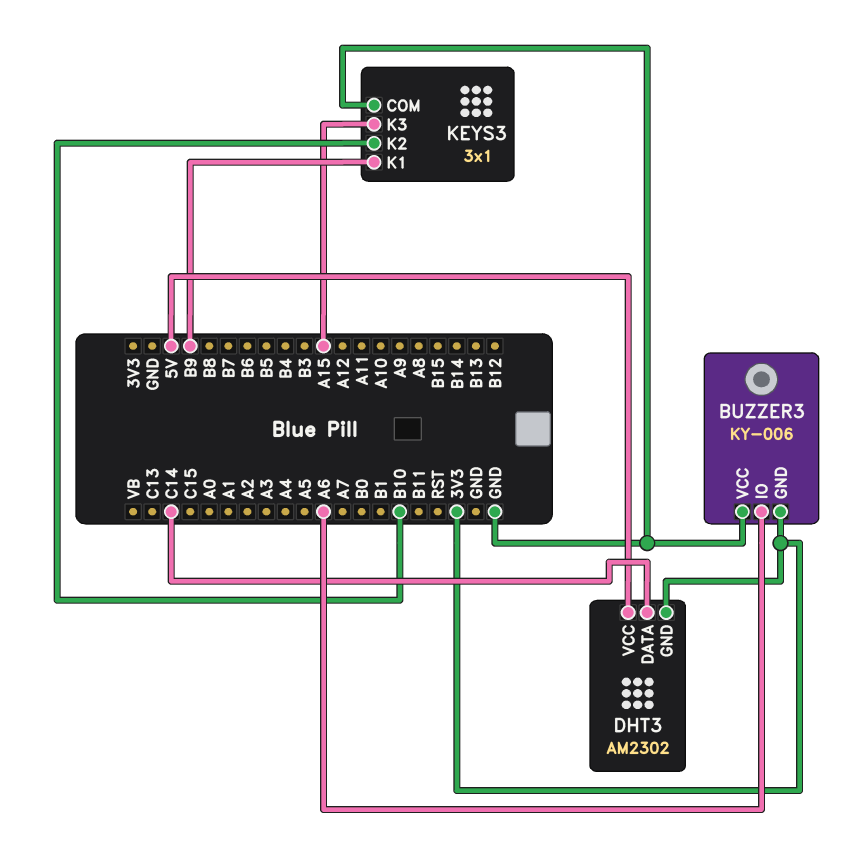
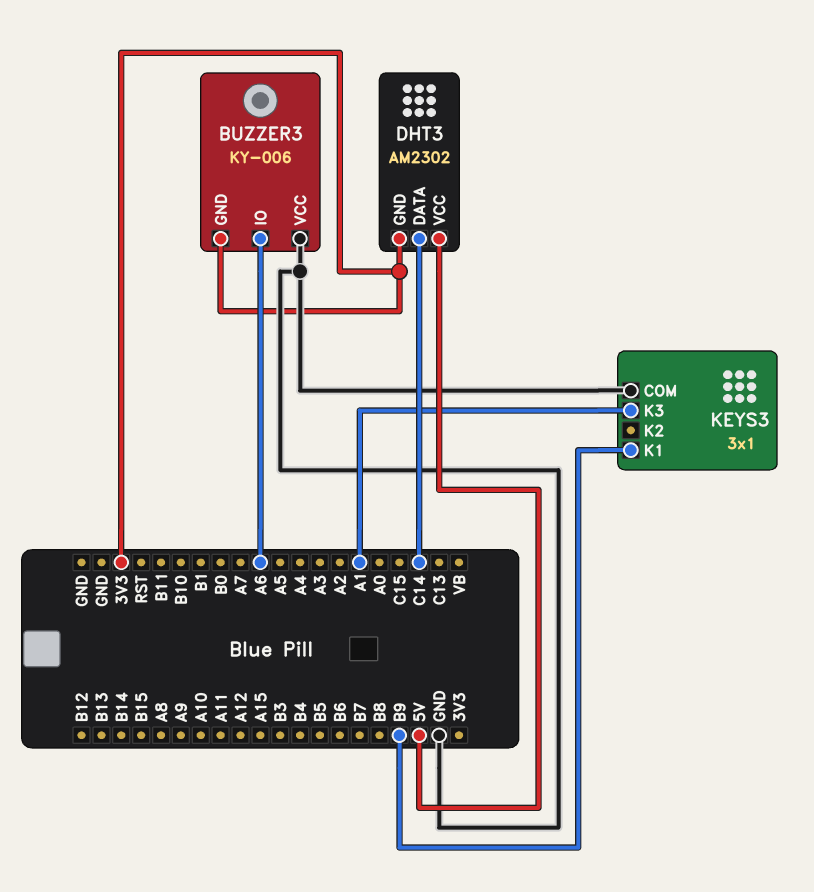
KEYS3 pin K2: B10 -> none
KEYS3 pin K3: A15 -> A1

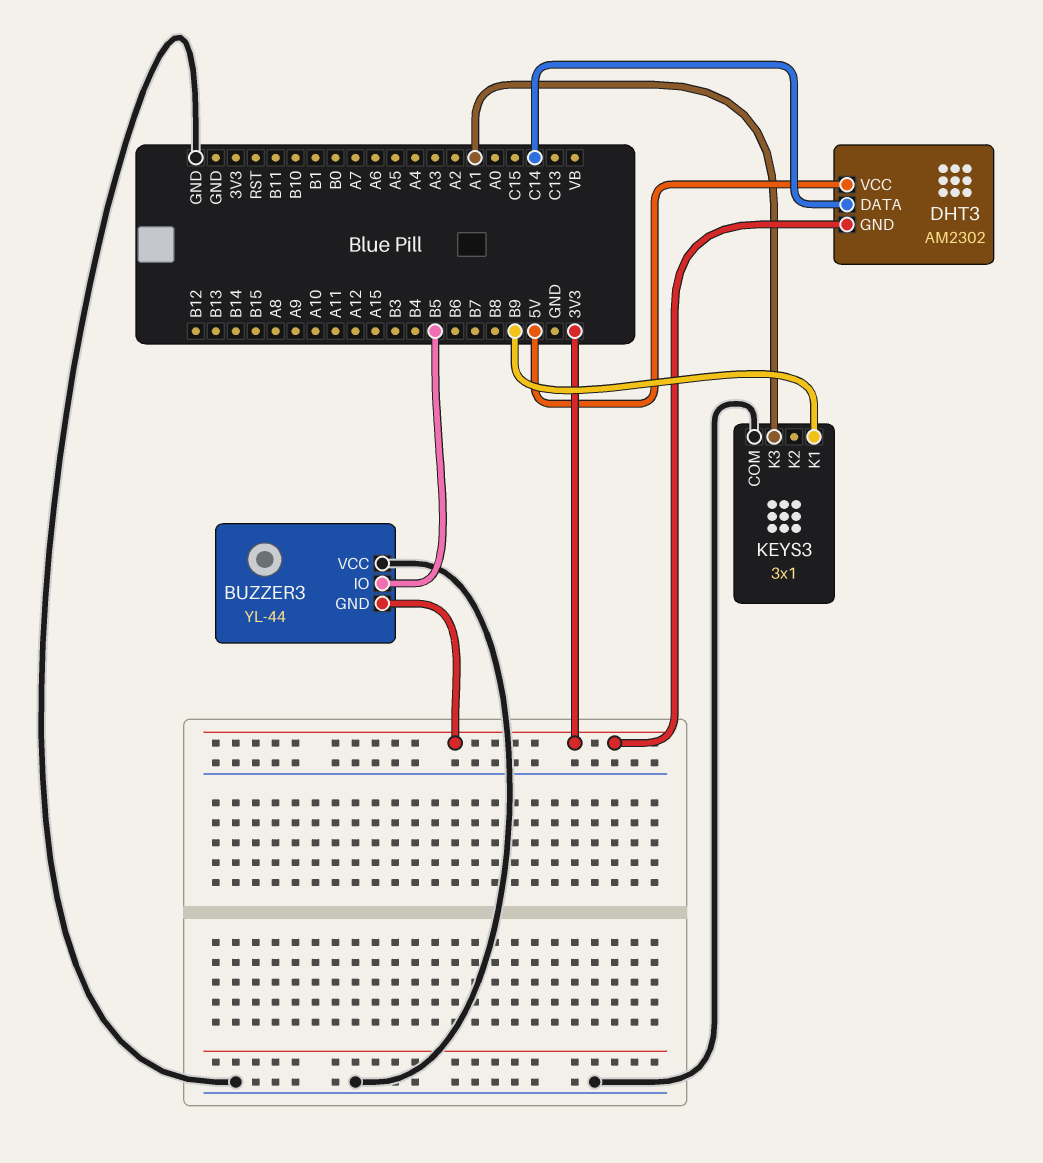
BUZZER3: KY-006 -> YL-44
BUZZER3 pin IO: A6 -> B5

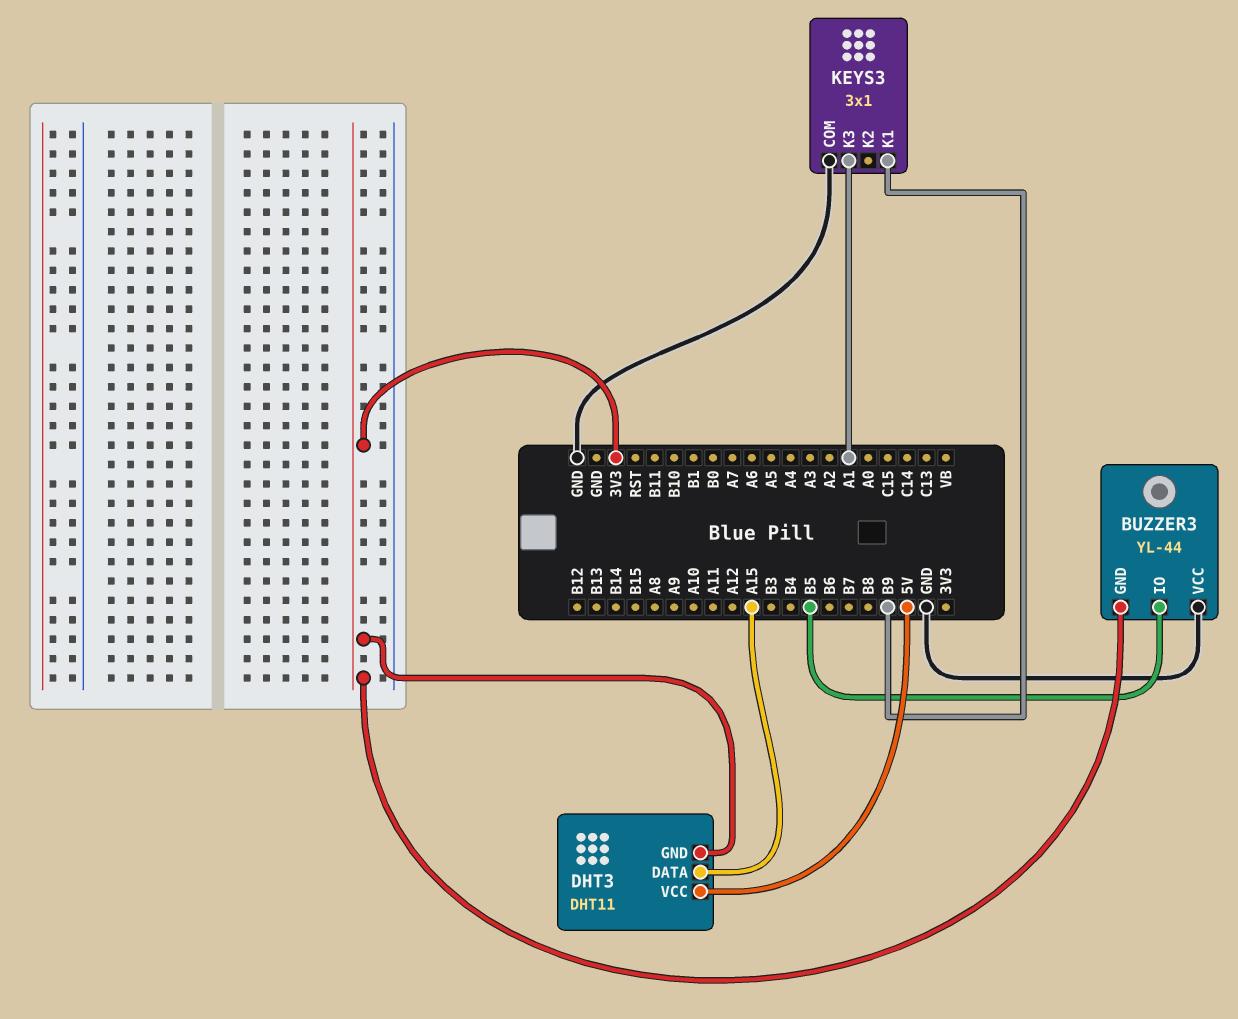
DHT3: AM2302 -> DHT11
DHT3 pin DATA: C14 -> A15

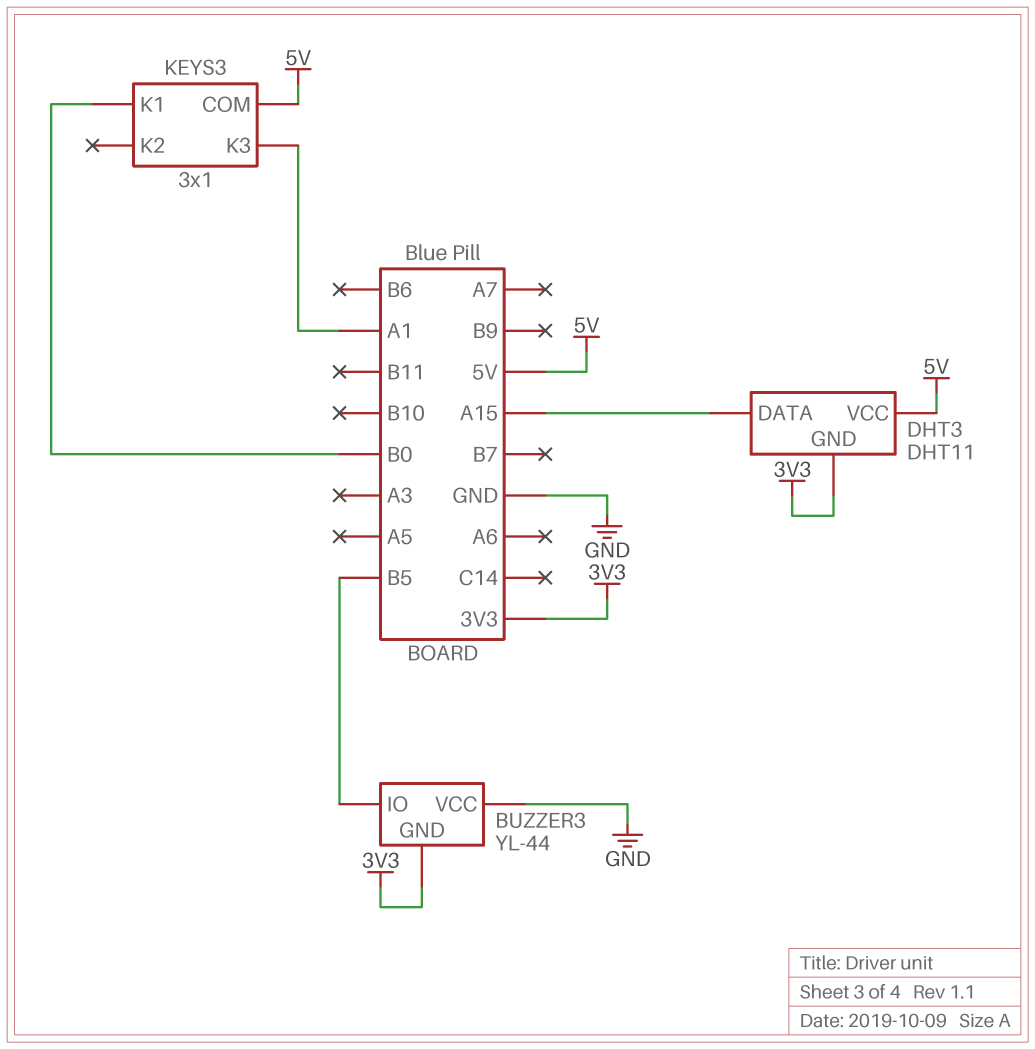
KEYS3 pin COM: GND -> 5V
KEYS3 pin K1: B9 -> B0

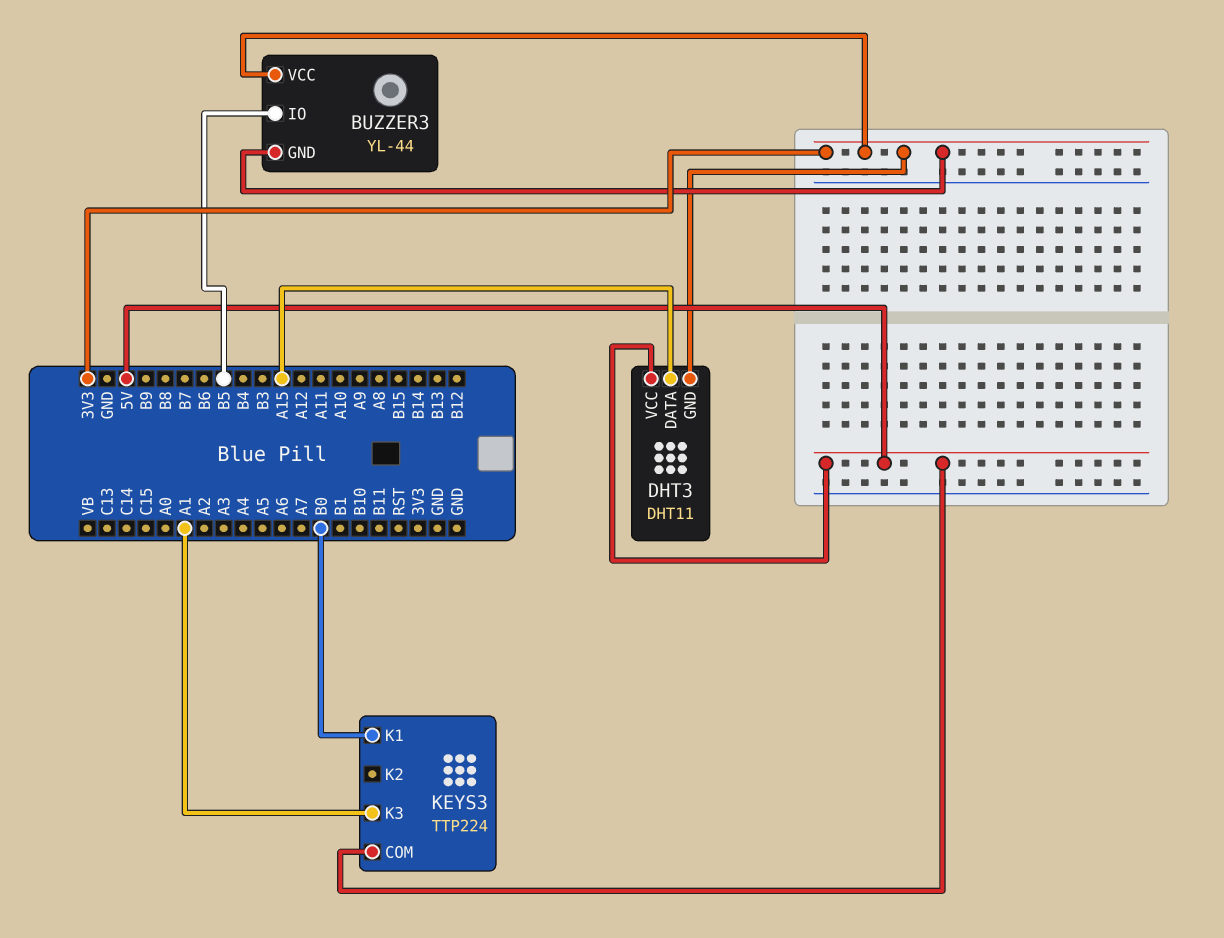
BUZZER3 pin VCC: GND -> 3V3
KEYS3: 3x1 -> TTP224

